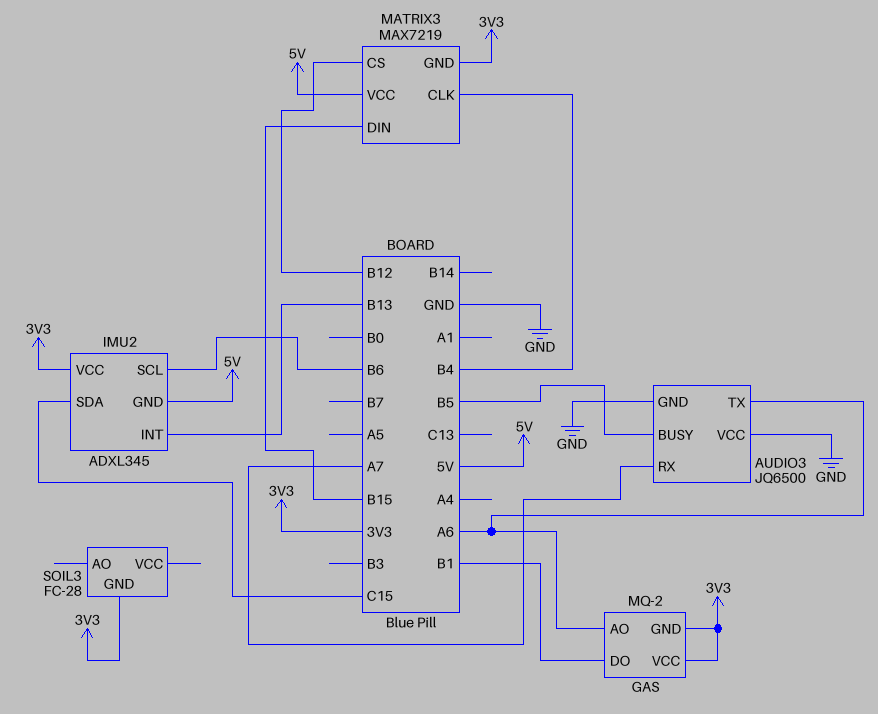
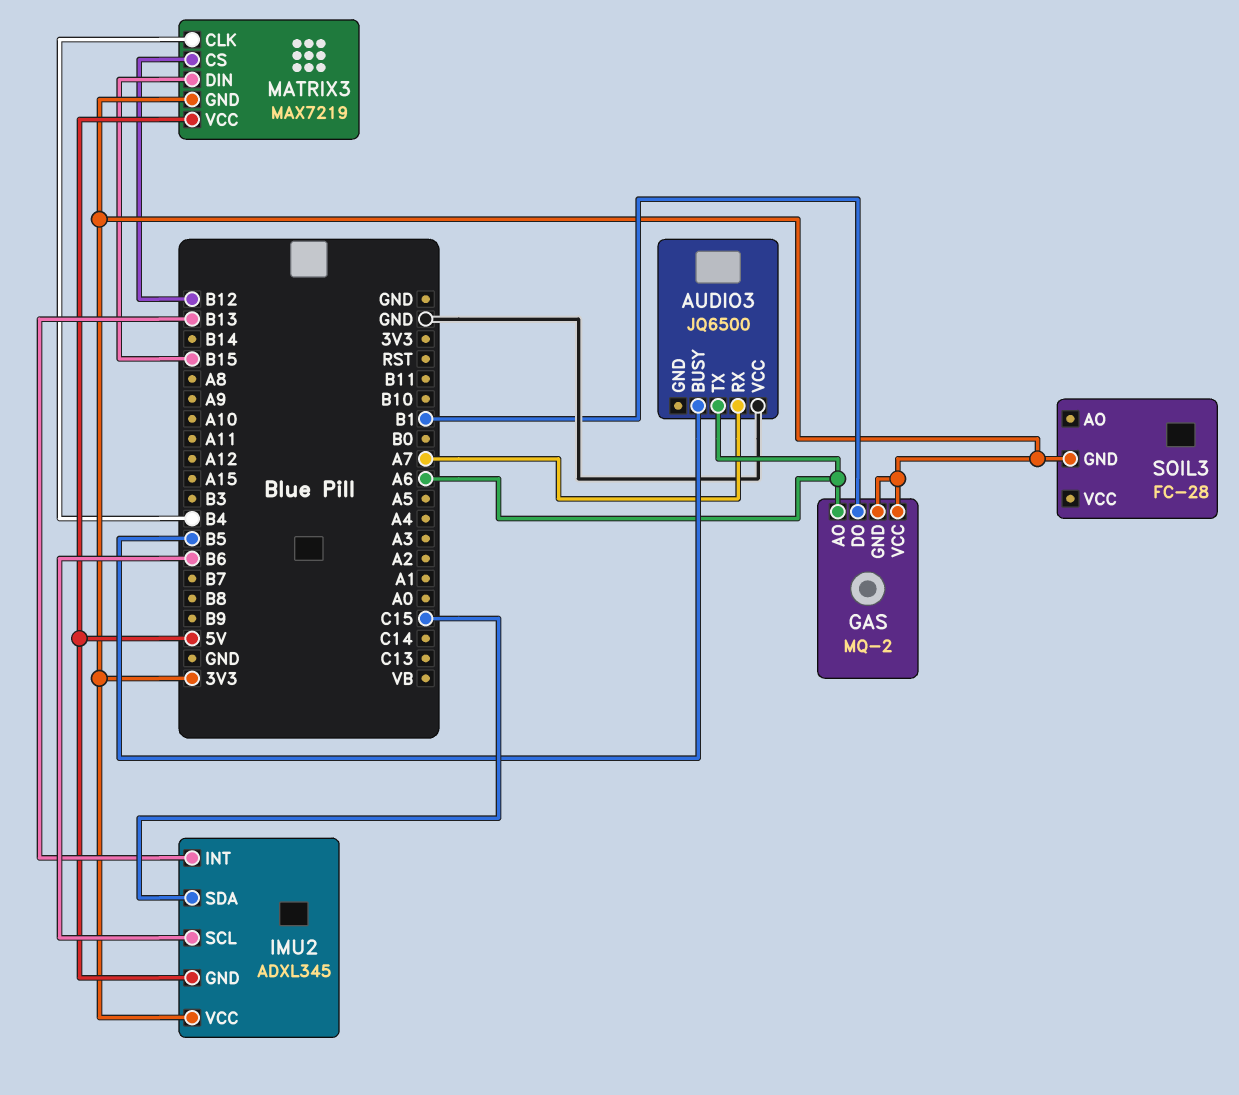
AUDIO3 pin GND: GND -> none

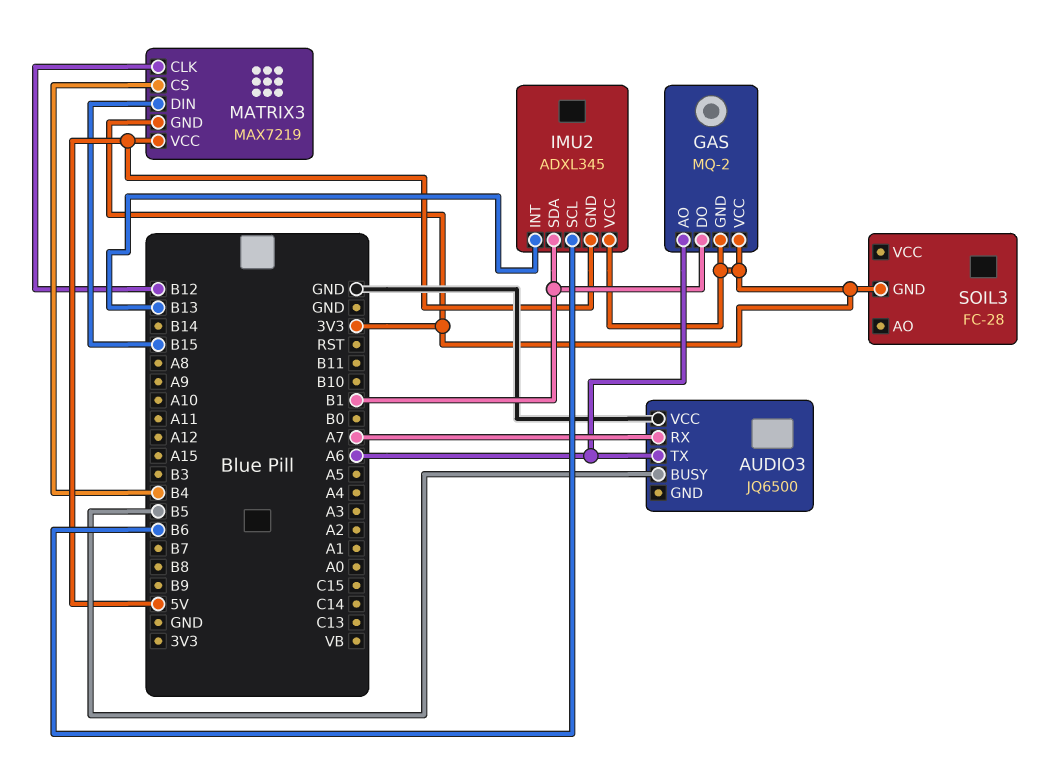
IMU2 pin SDA: C15 -> B1
MATRIX3 pin CLK: B4 -> B12
MATRIX3 pin CS: B12 -> B4

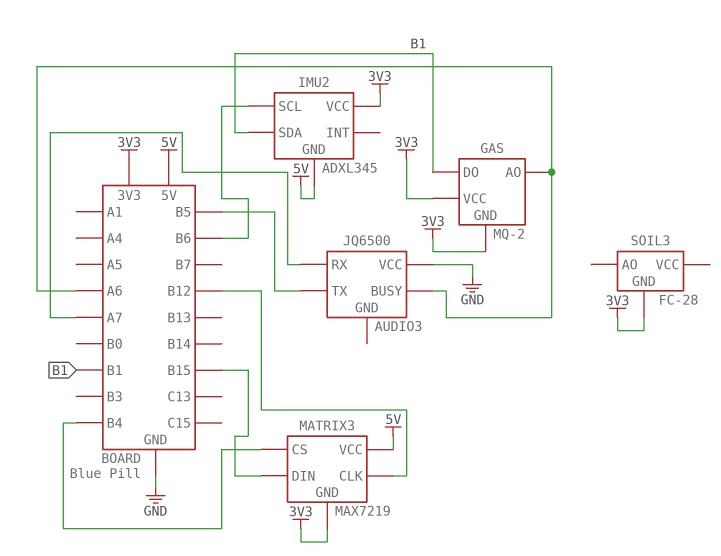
AUDIO3 pin BUSY: B5 -> A6
AUDIO3 pin TX: A6 -> B5
IMU2 pin INT: B13 -> none

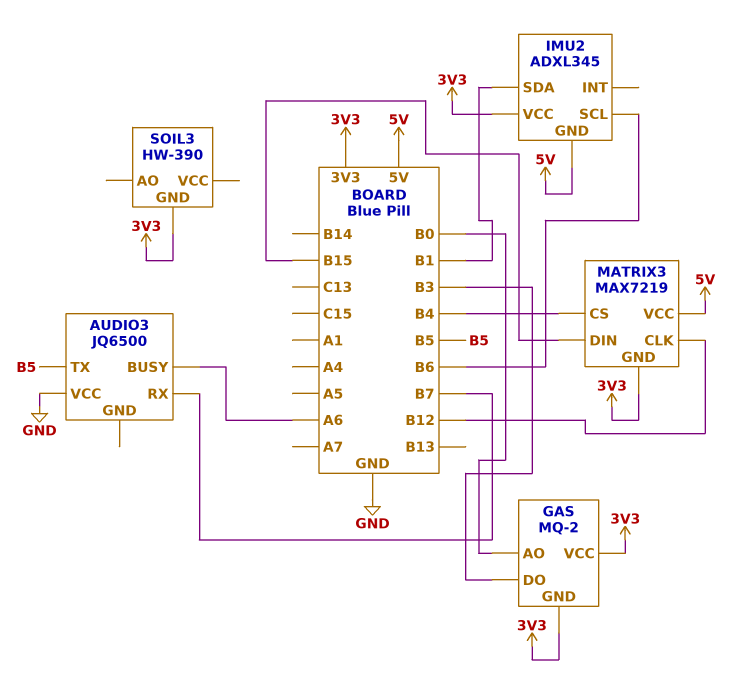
AUDIO3 pin RX: A7 -> B7
GAS pin AO: A6 -> B0
GAS pin DO: B1 -> B3
SOIL3: FC-28 -> HW-390

